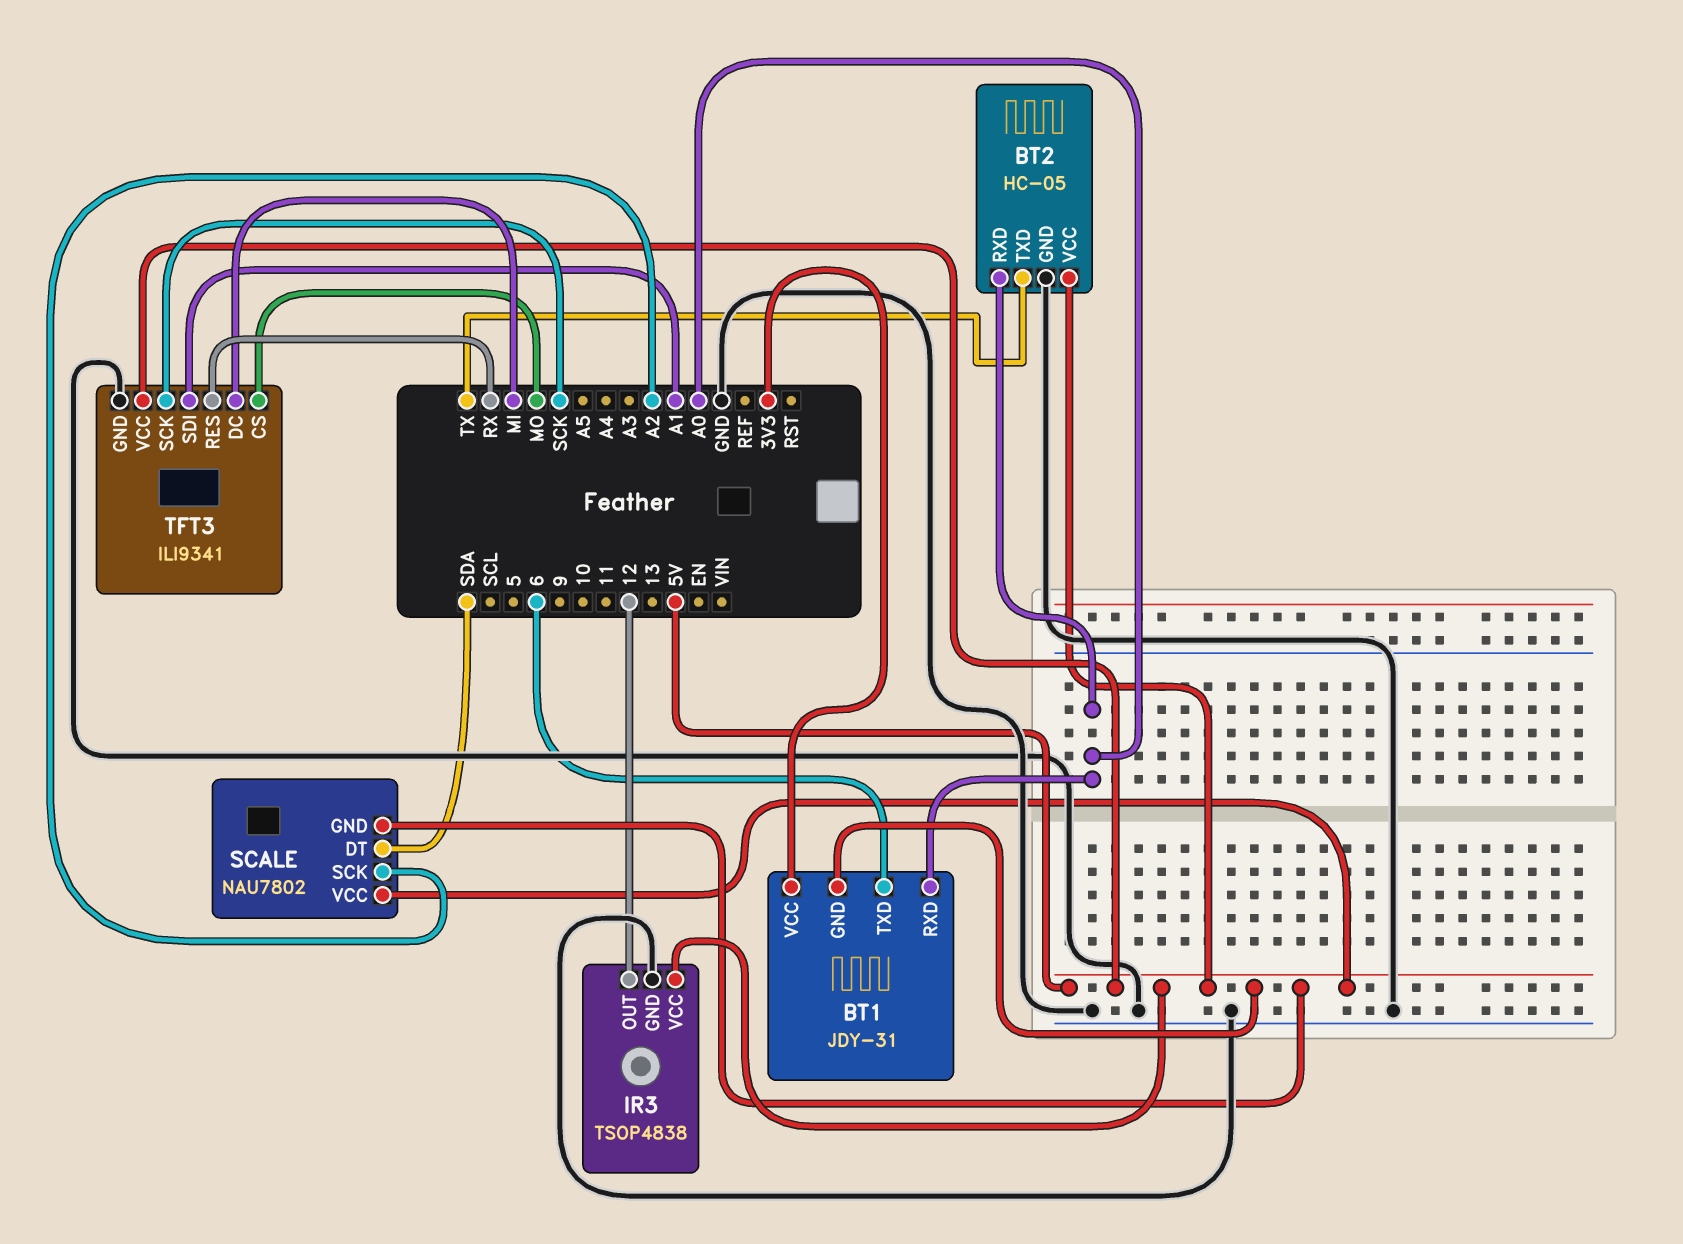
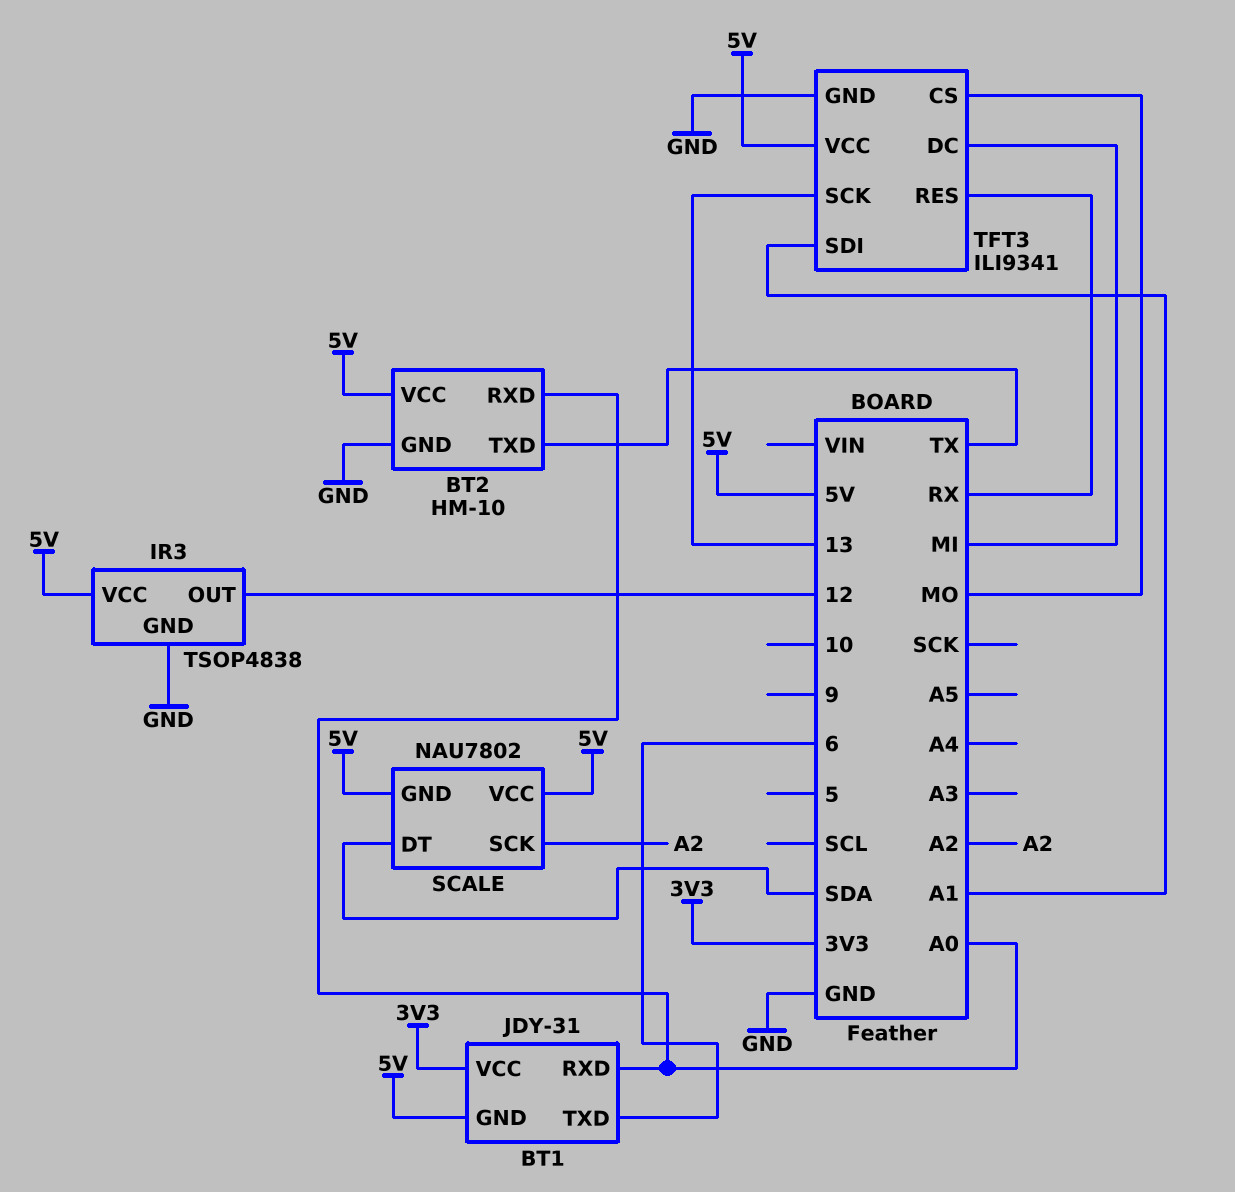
BT2: HC-05 -> HM-10
TFT3 pin SCK: SCK -> 13

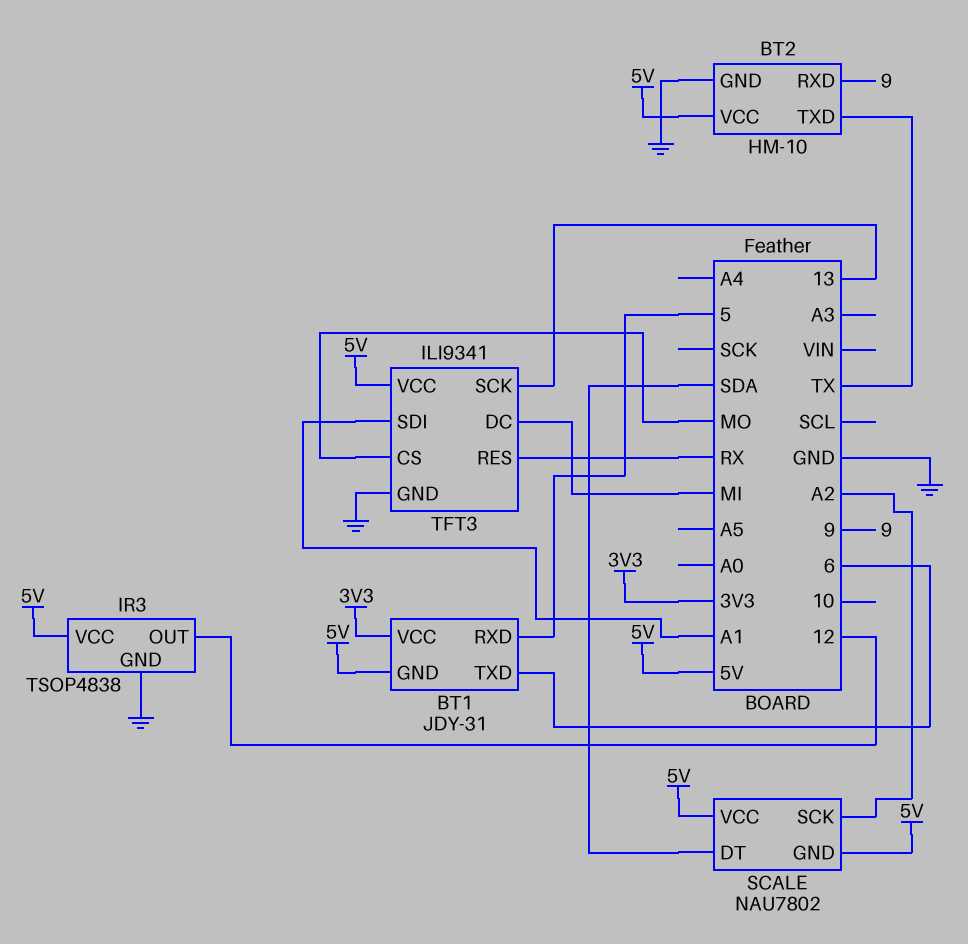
BT1 pin RXD: A0 -> 5
BT2 pin RXD: A0 -> 9

